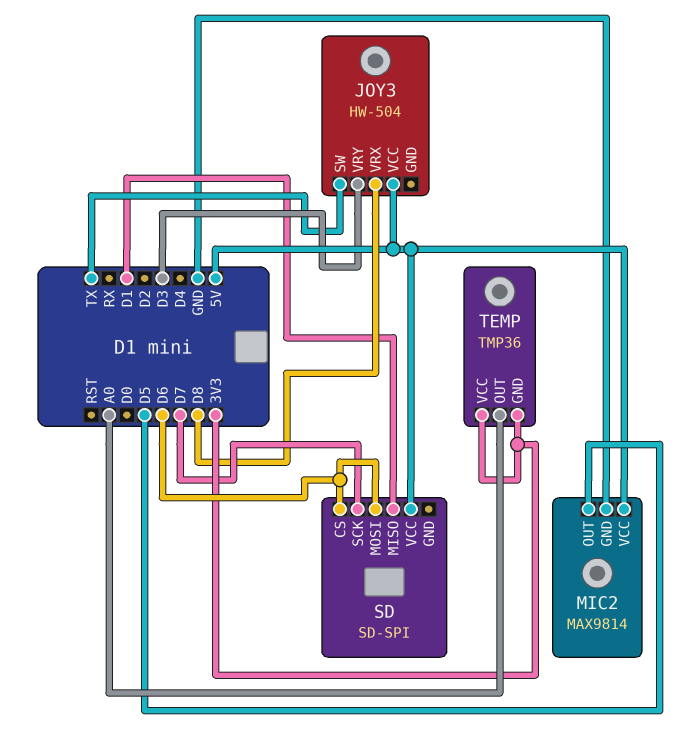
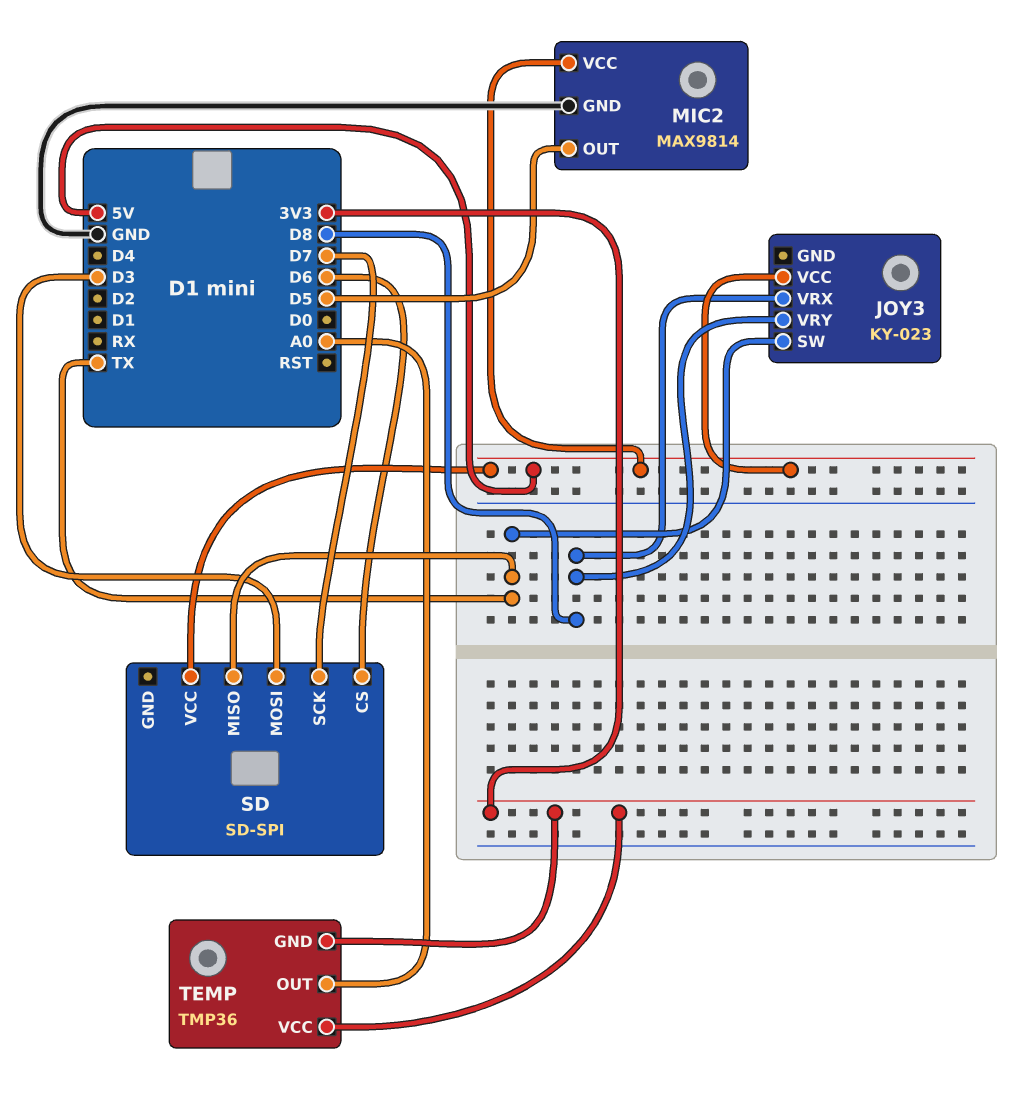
JOY3: HW-504 -> KY-023
JOY3 pin VRY: D3 -> D8
SD pin MISO: D1 -> TX
SD pin MOSI: D6 -> D3

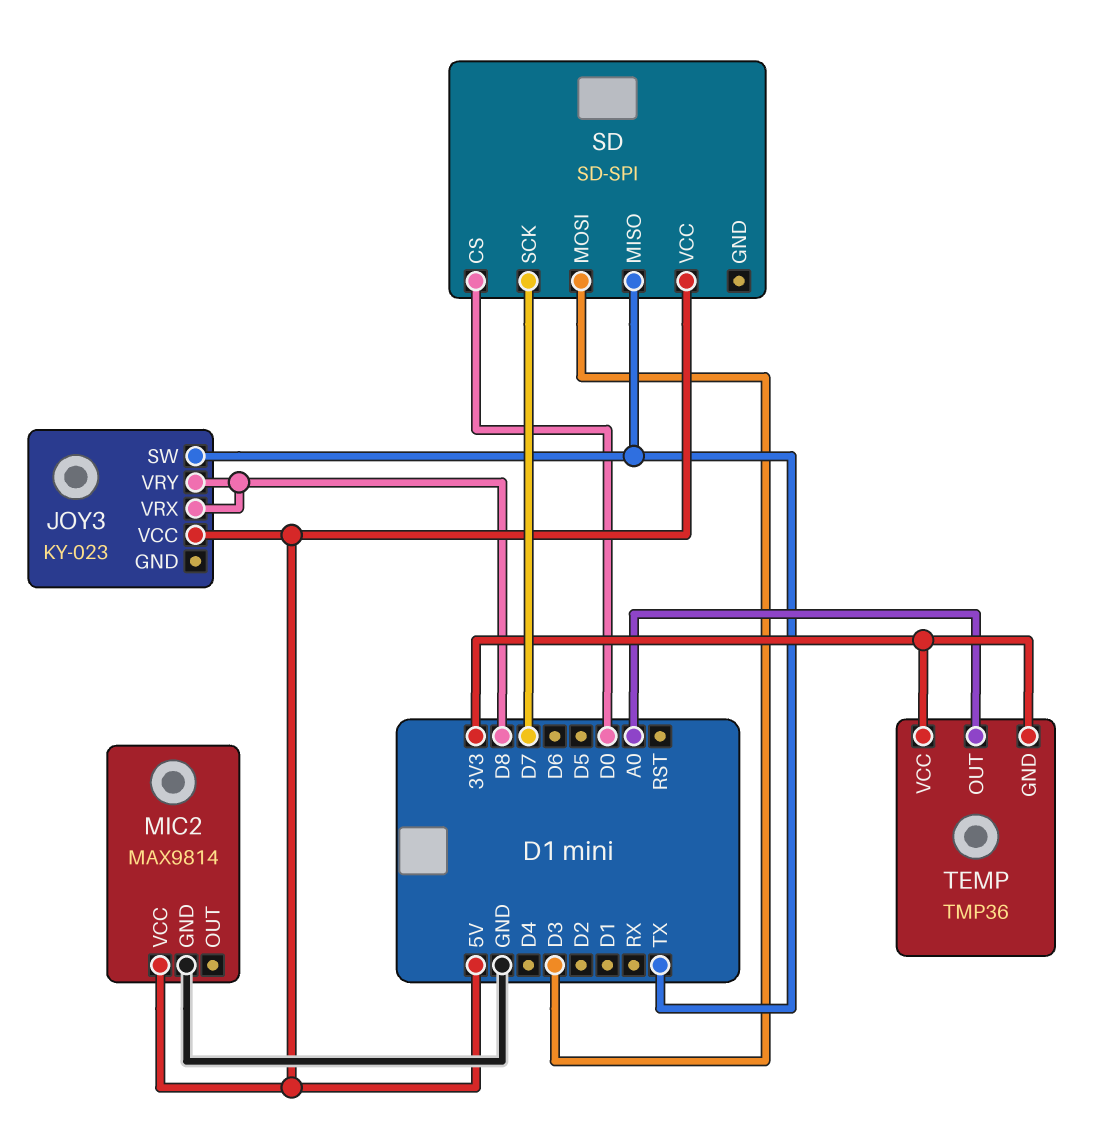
MIC2 pin OUT: D5 -> none
SD pin CS: D6 -> D0

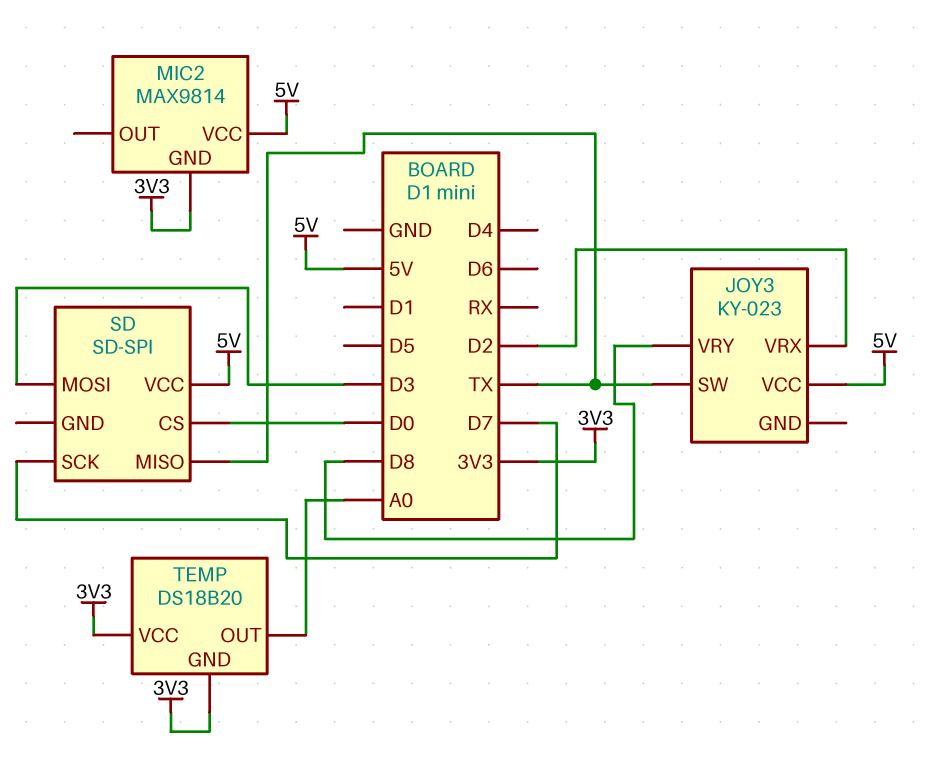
JOY3 pin VRX: D8 -> D2
MIC2 pin GND: GND -> 3V3
TEMP: TMP36 -> DS18B20

